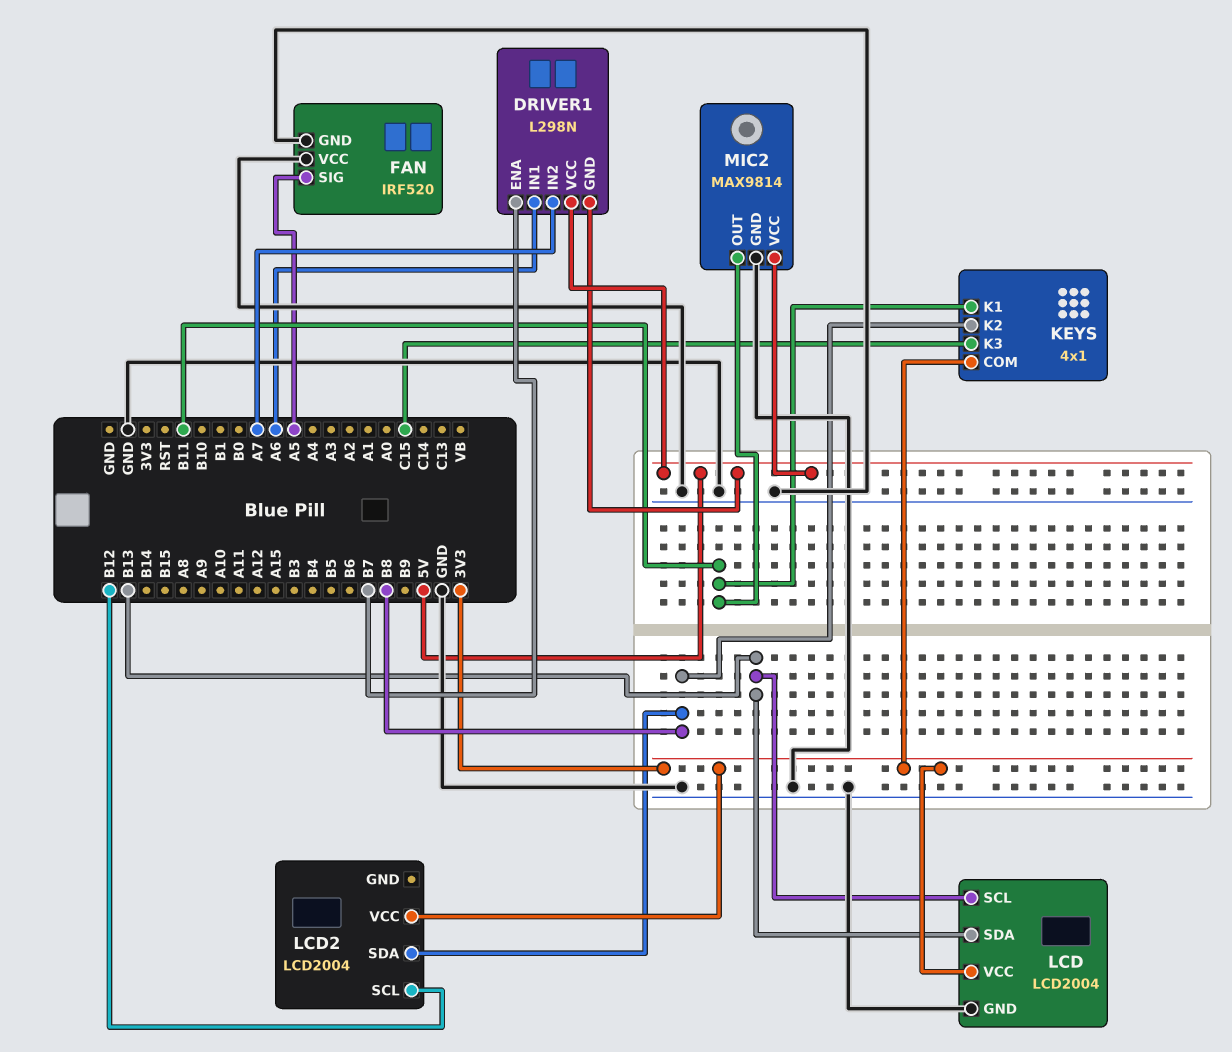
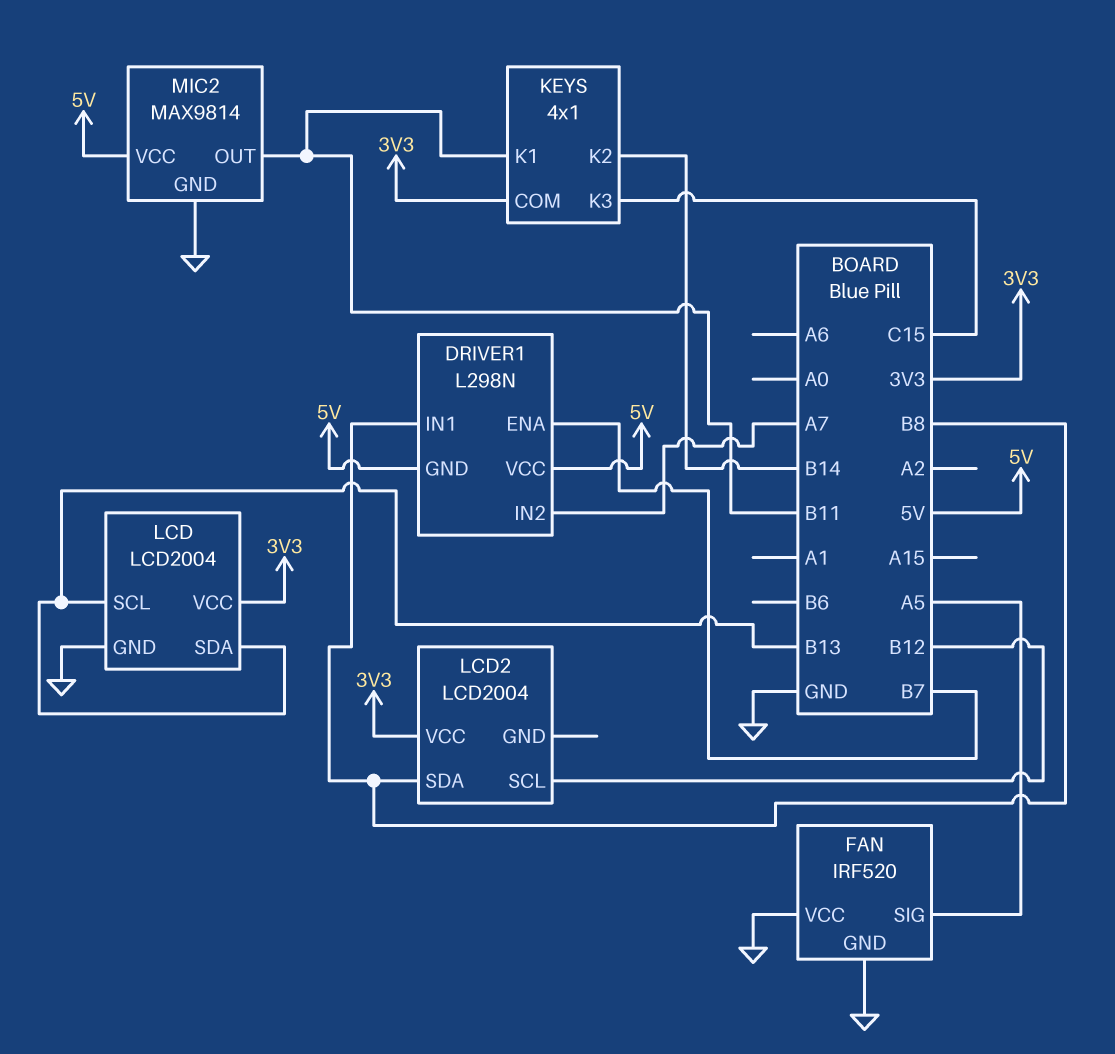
DRIVER1 pin IN1: A6 -> B8
KEYS pin K2: B8 -> B14

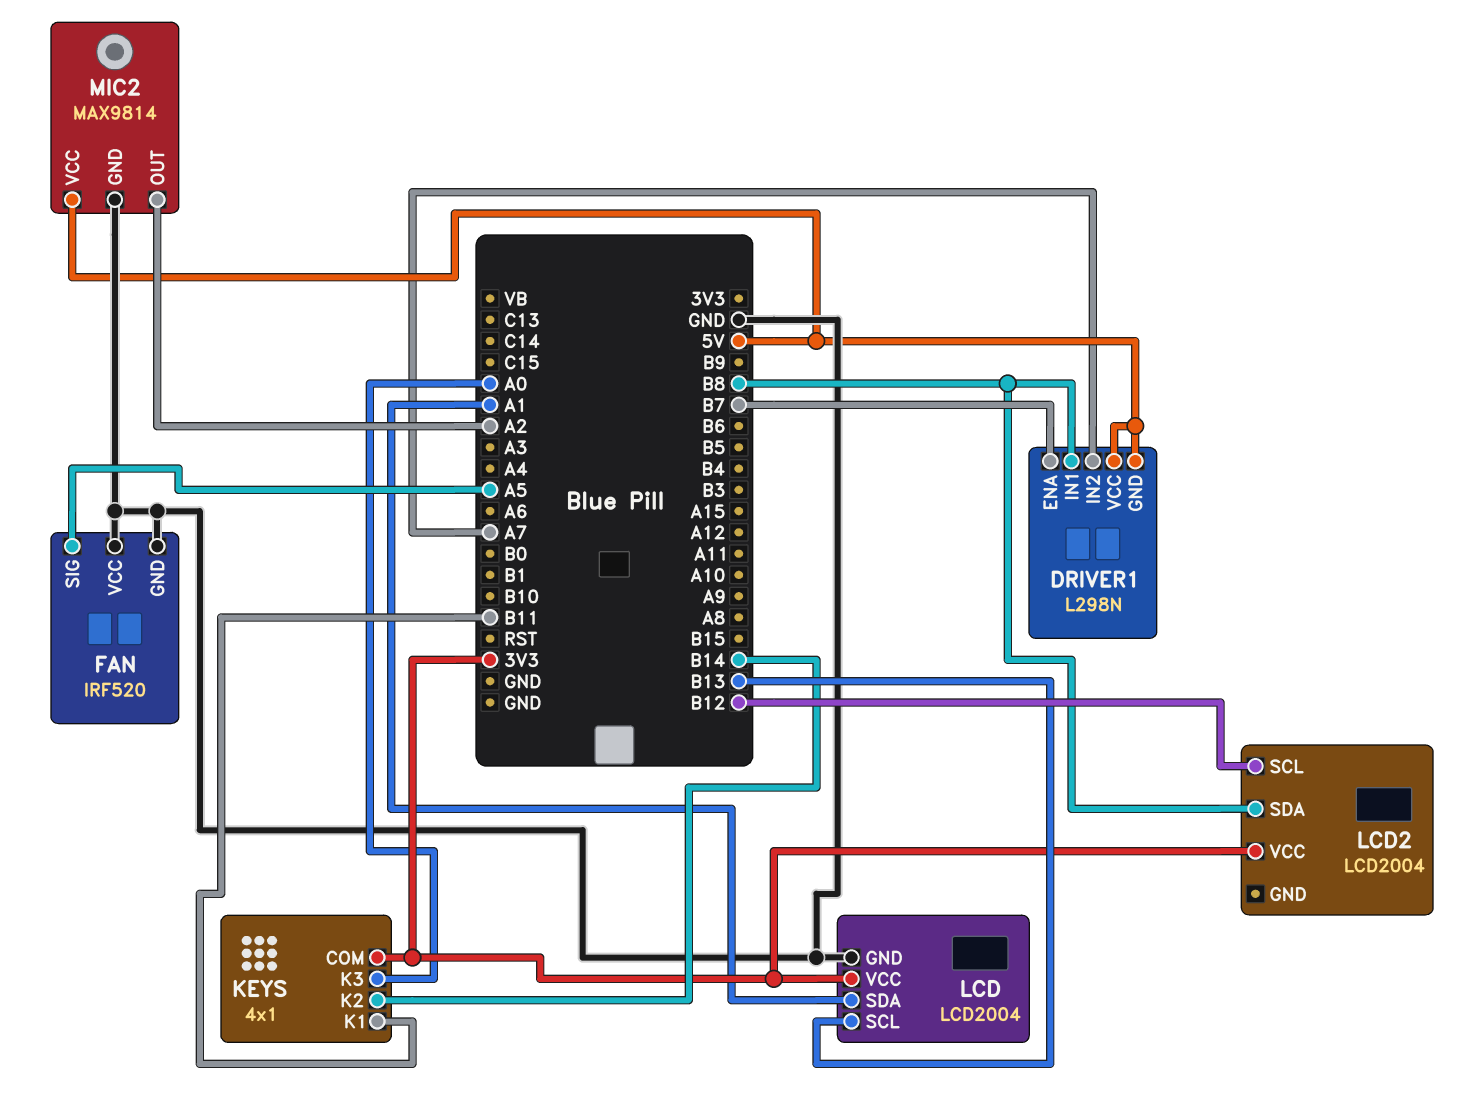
KEYS pin K3: C15 -> A0
LCD pin SDA: B13 -> A1
MIC2 pin OUT: B11 -> A2

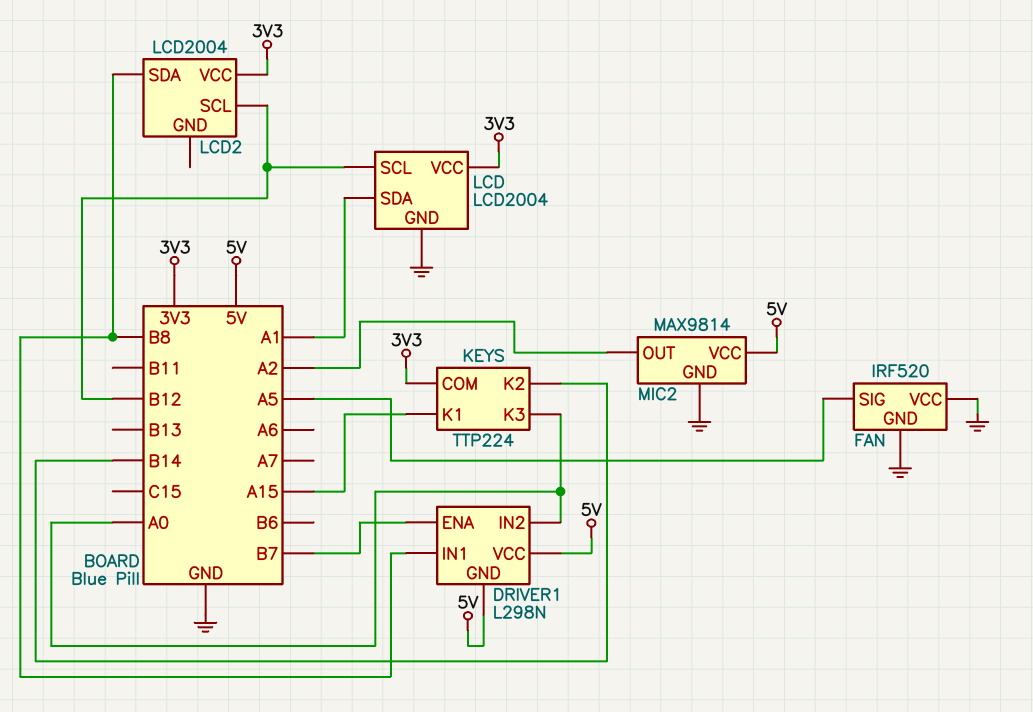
DRIVER1 pin IN2: A7 -> A0
KEYS: 4x1 -> TTP224
KEYS pin K1: B11 -> A15
LCD pin SCL: B13 -> B12

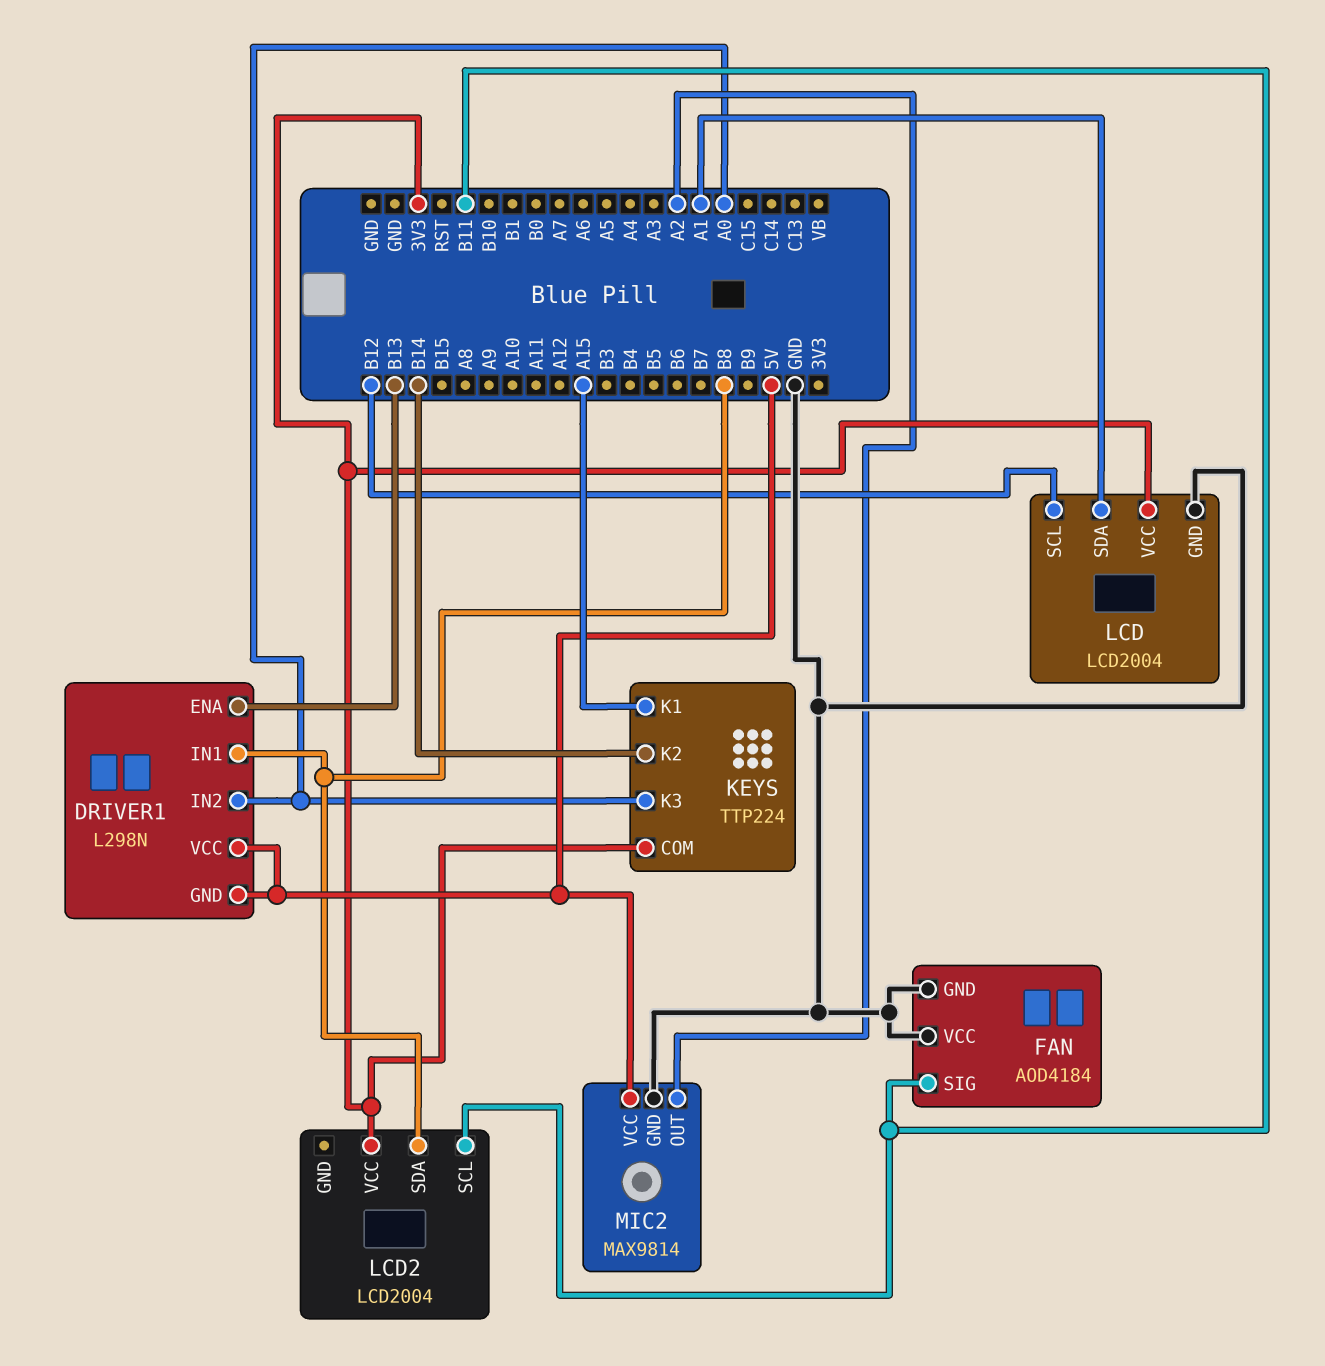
DRIVER1 pin ENA: B7 -> B13
FAN: IRF520 -> AOD4184
FAN pin SIG: A5 -> B11
LCD2 pin SCL: B12 -> B11

